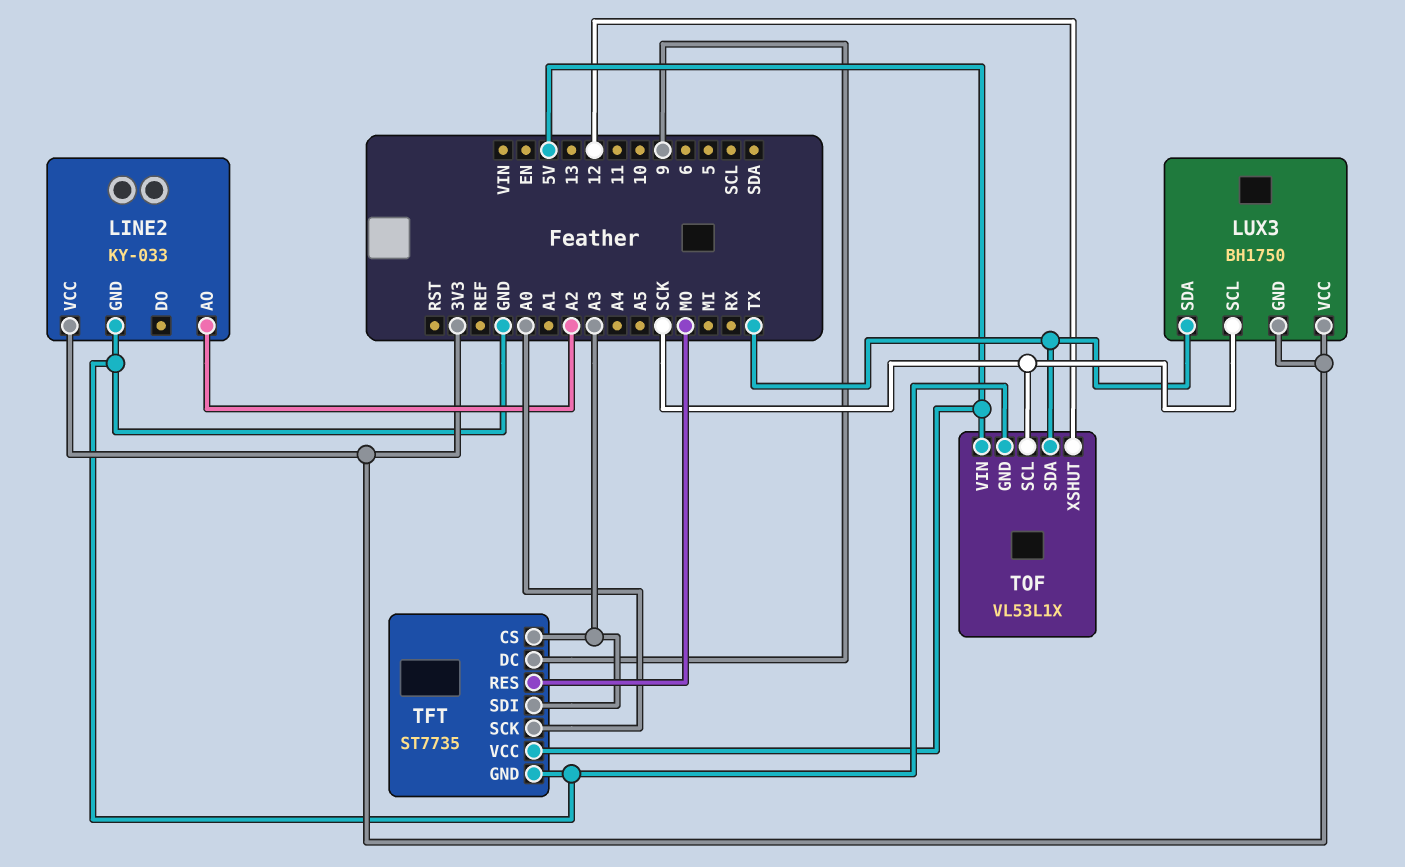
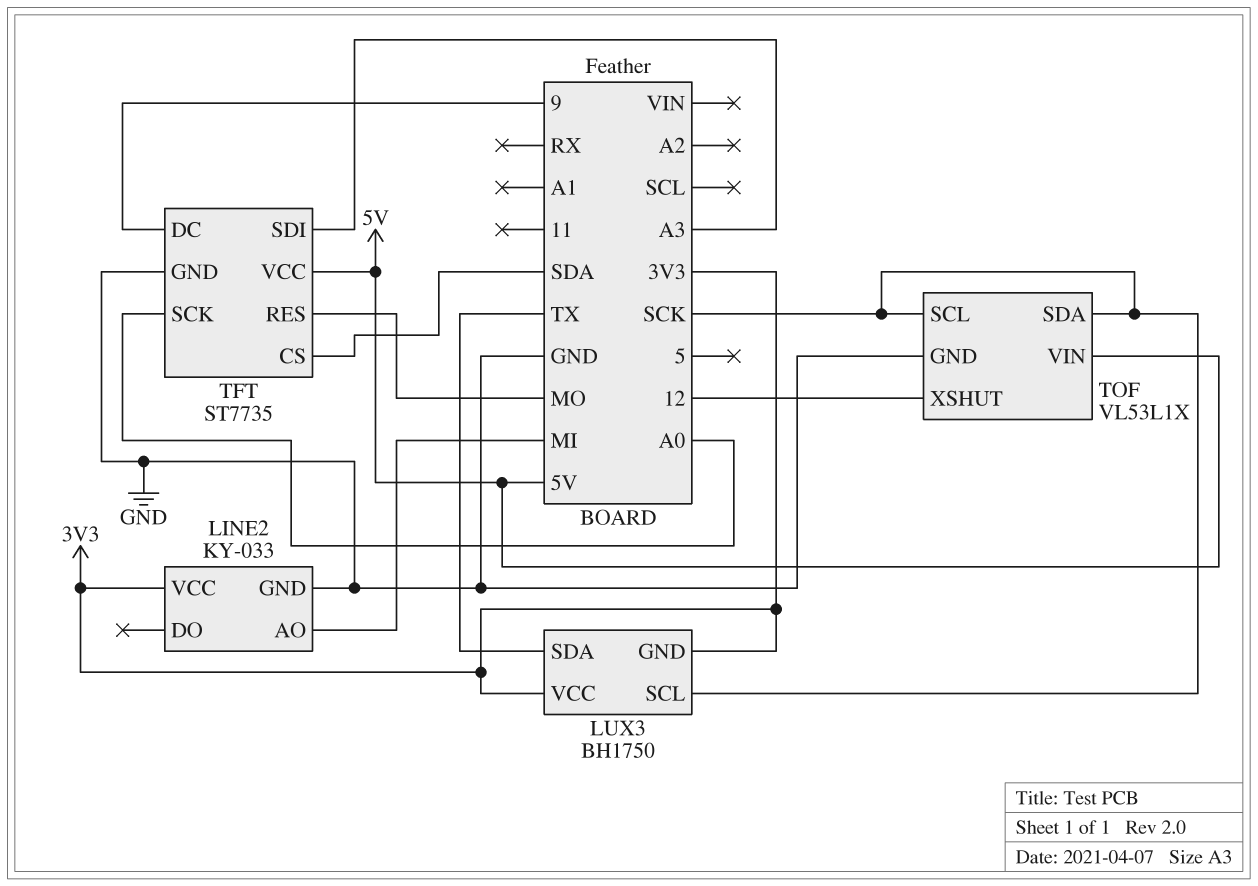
LINE2 pin AO: A2 -> MI
TFT pin CS: A3 -> SDA
TOF pin SDA: TX -> SCK

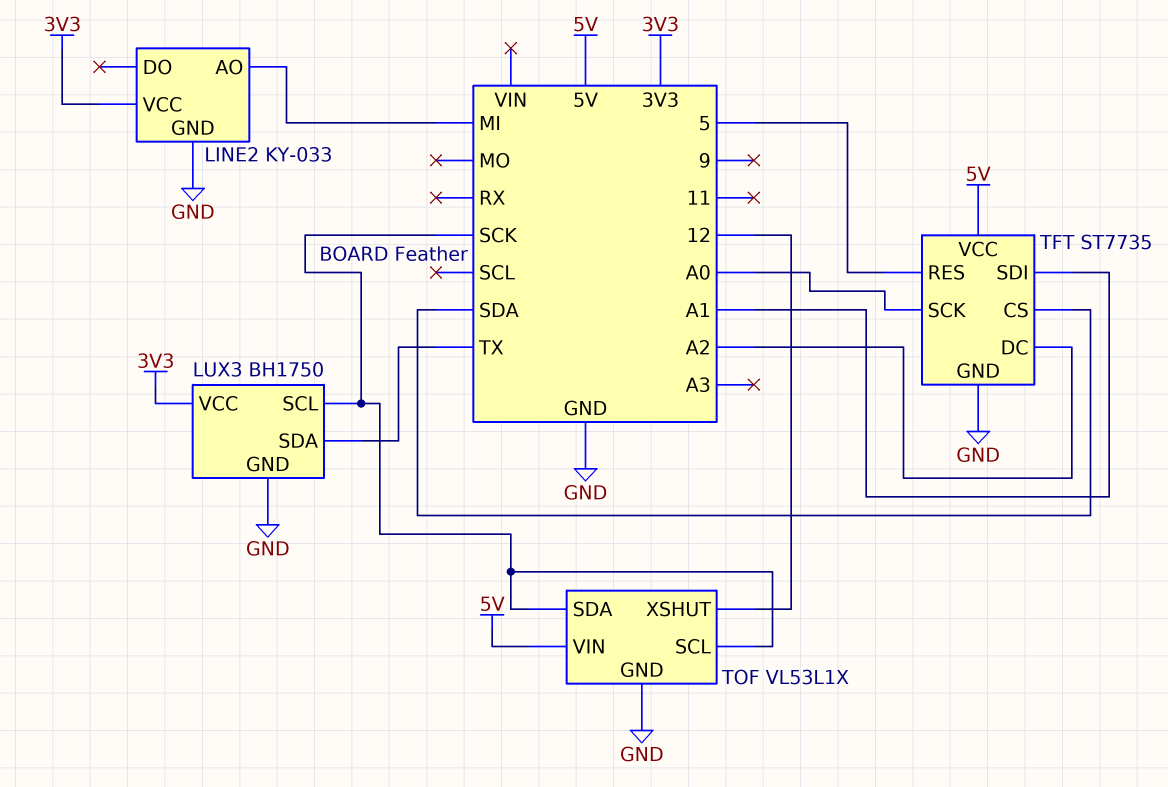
LUX3 pin GND: 3V3 -> GND
TFT pin DC: 9 -> A2
TFT pin RES: MO -> 5
TFT pin SDI: A3 -> A1

